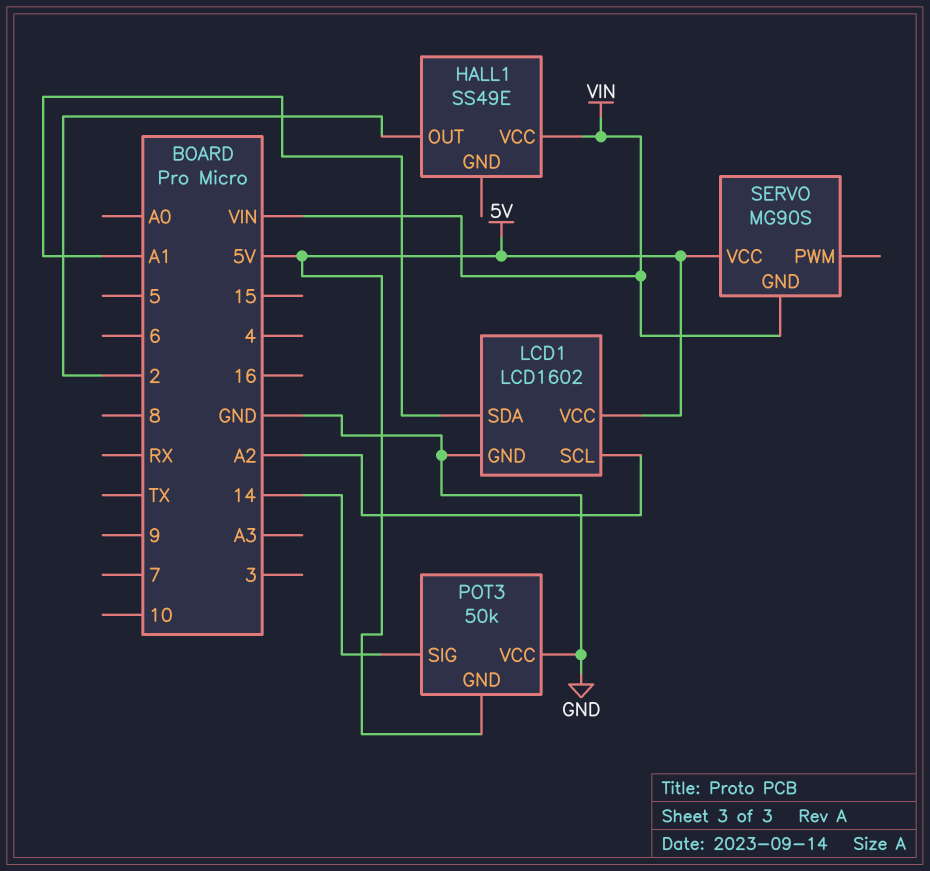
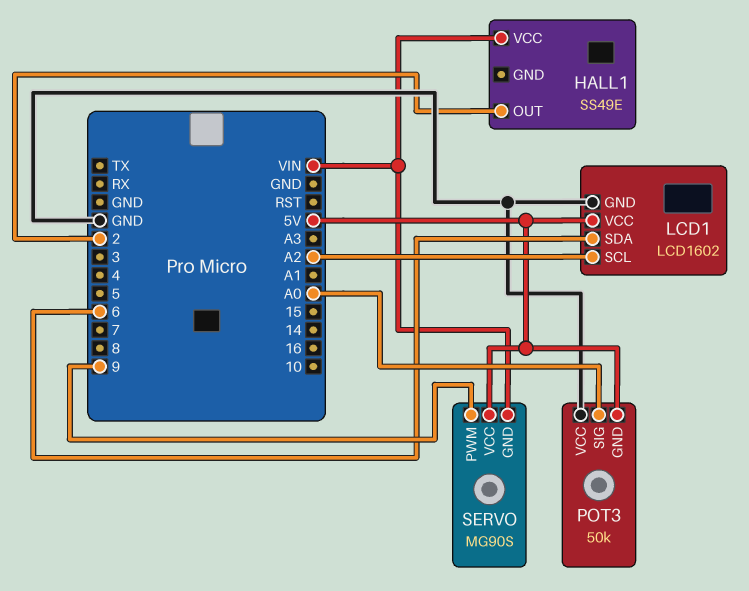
LCD1 pin SDA: A1 -> 6
POT3 pin SIG: 14 -> A0
SERVO pin PWM: none -> 9

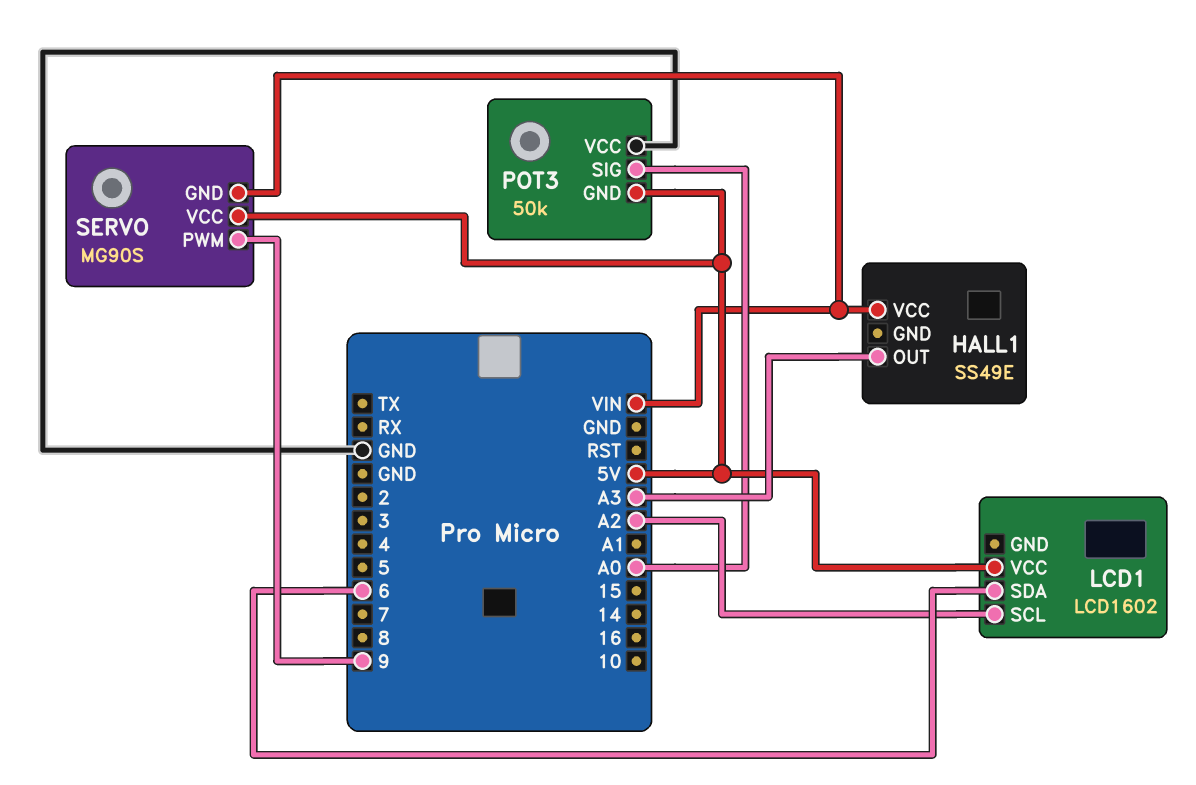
HALL1 pin OUT: 2 -> A3
LCD1 pin GND: GND -> none

